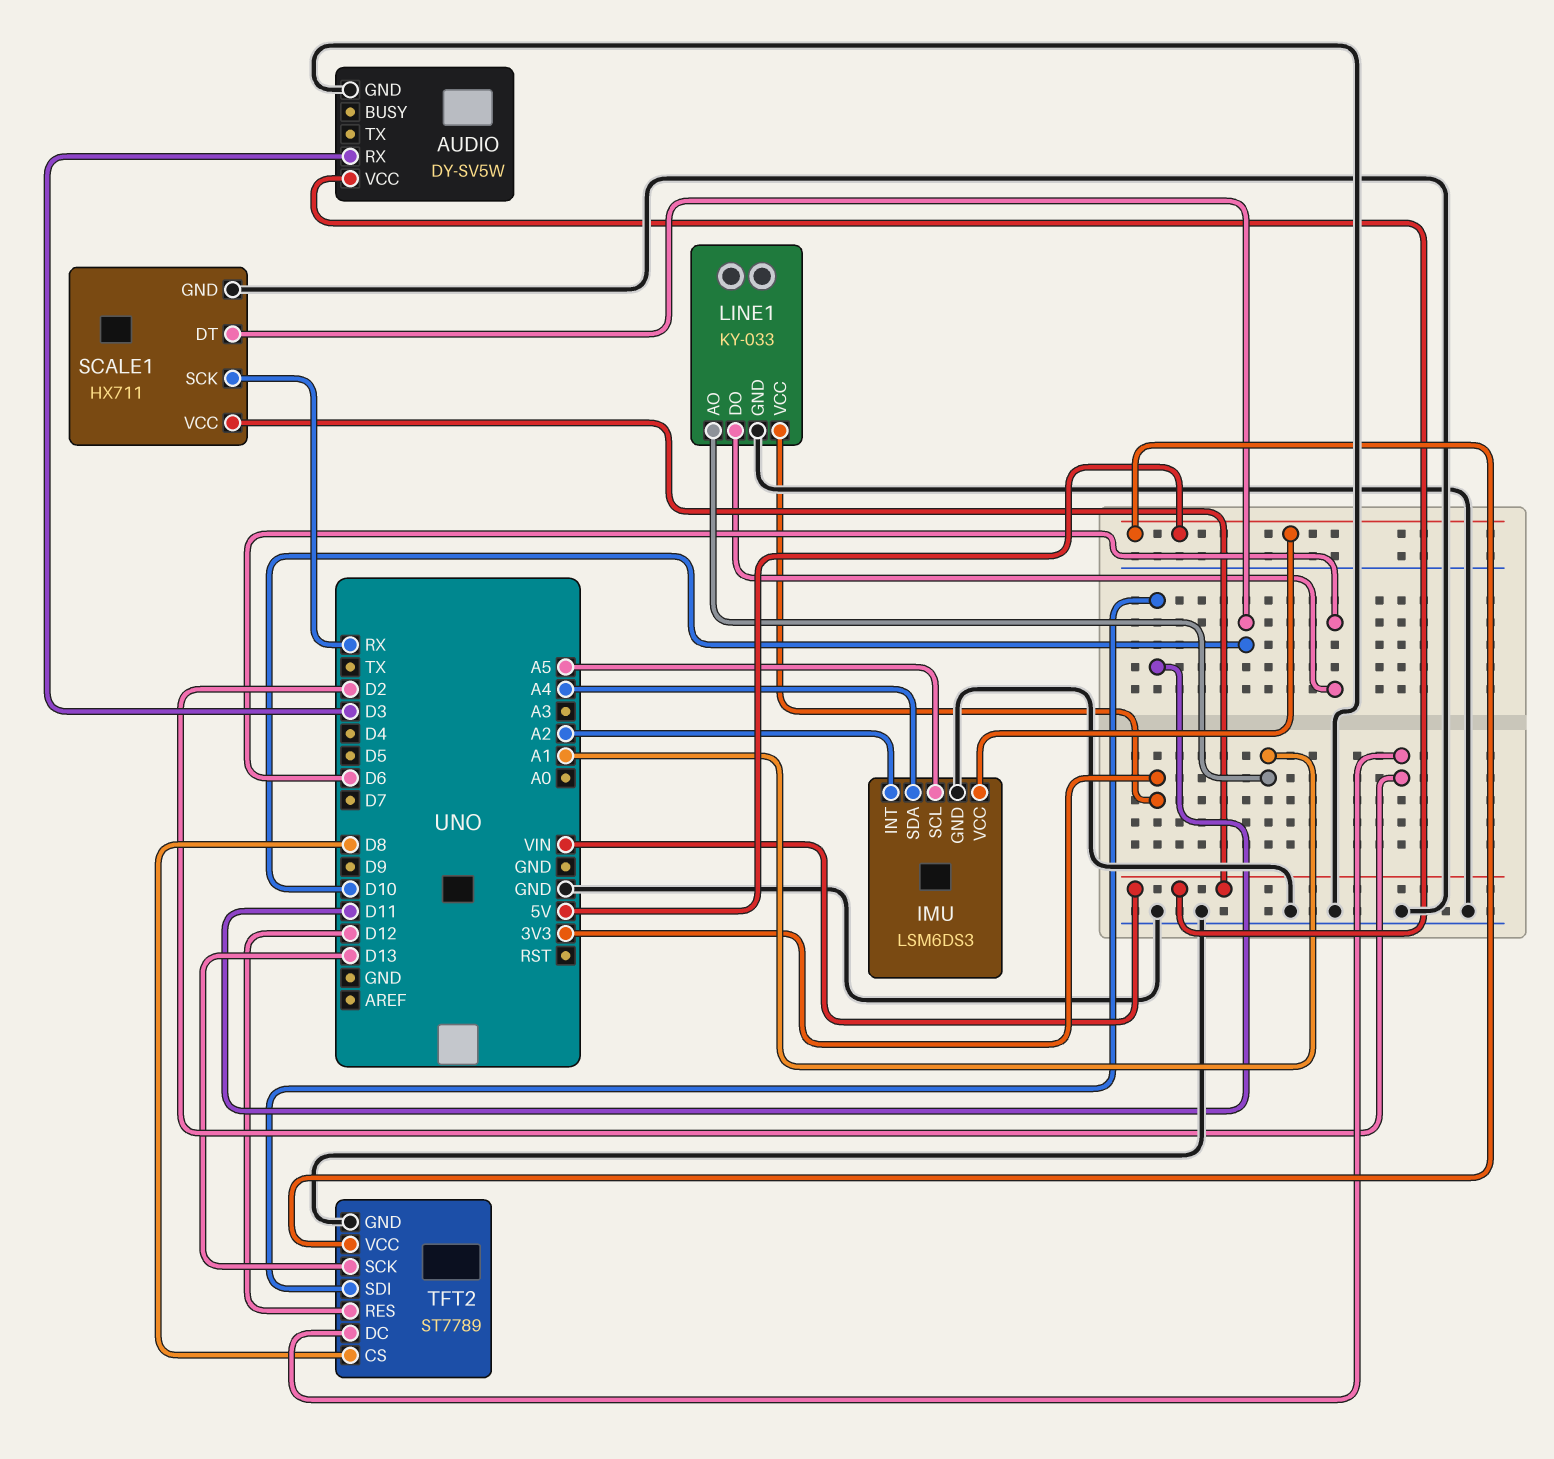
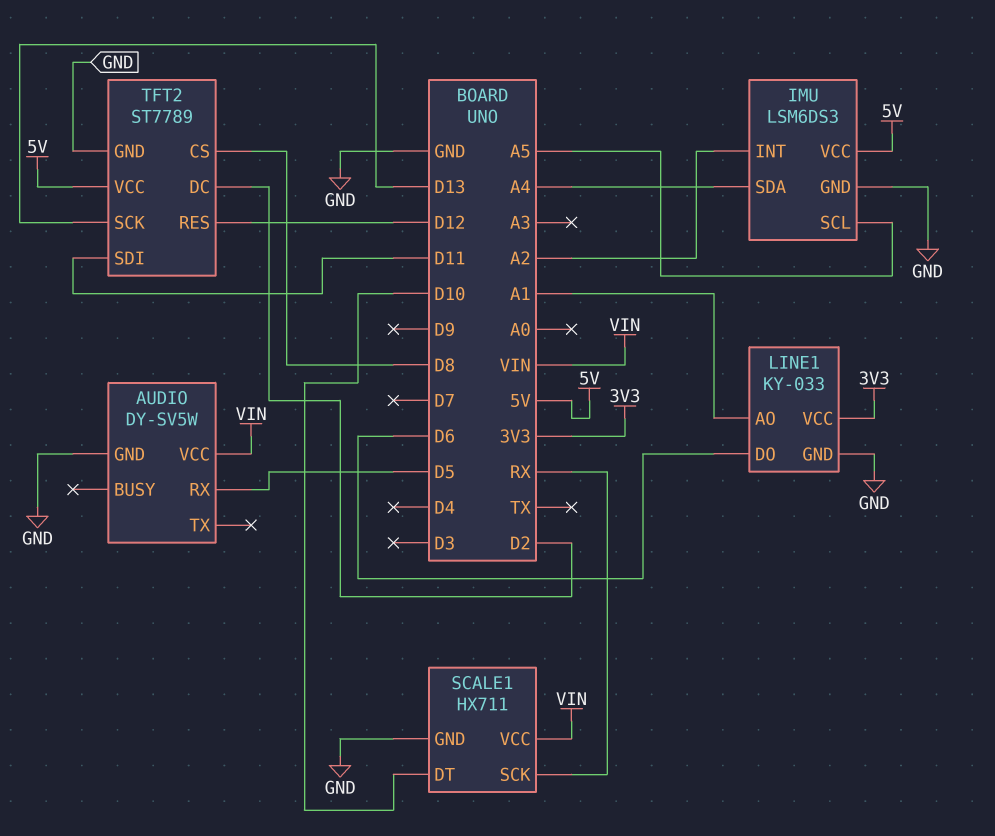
AUDIO pin RX: D3 -> D5

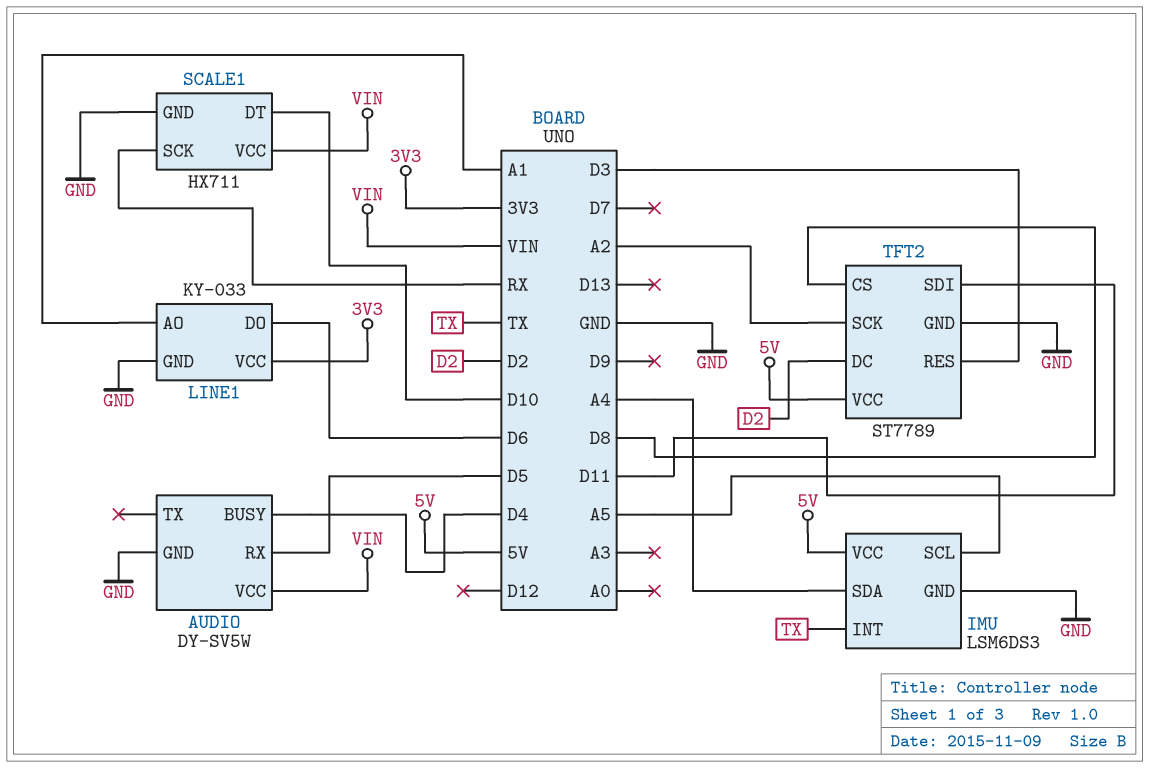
AUDIO pin BUSY: none -> D4
IMU pin INT: A2 -> TX
TFT2 pin RES: D12 -> D3
TFT2 pin SCK: D13 -> A2

